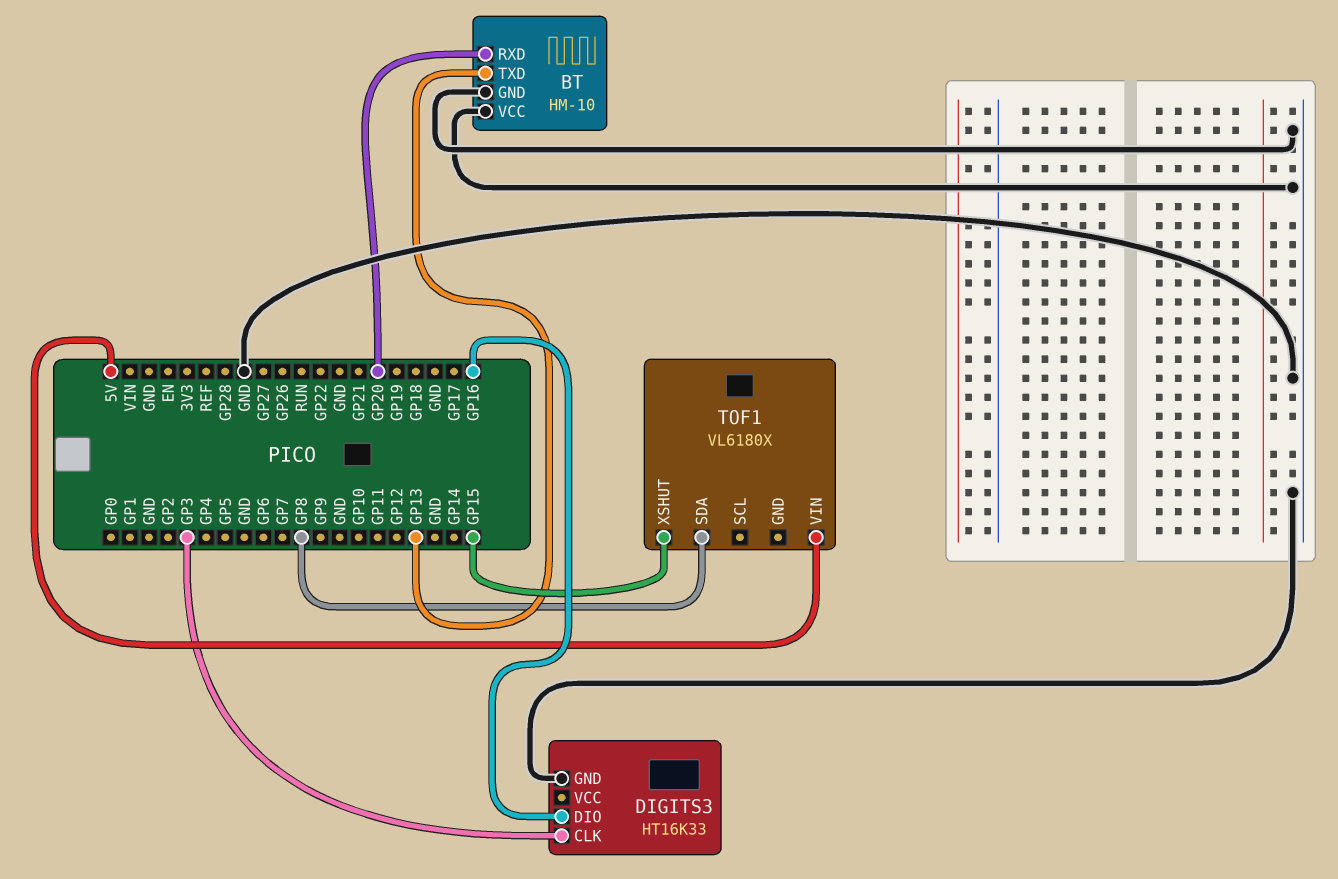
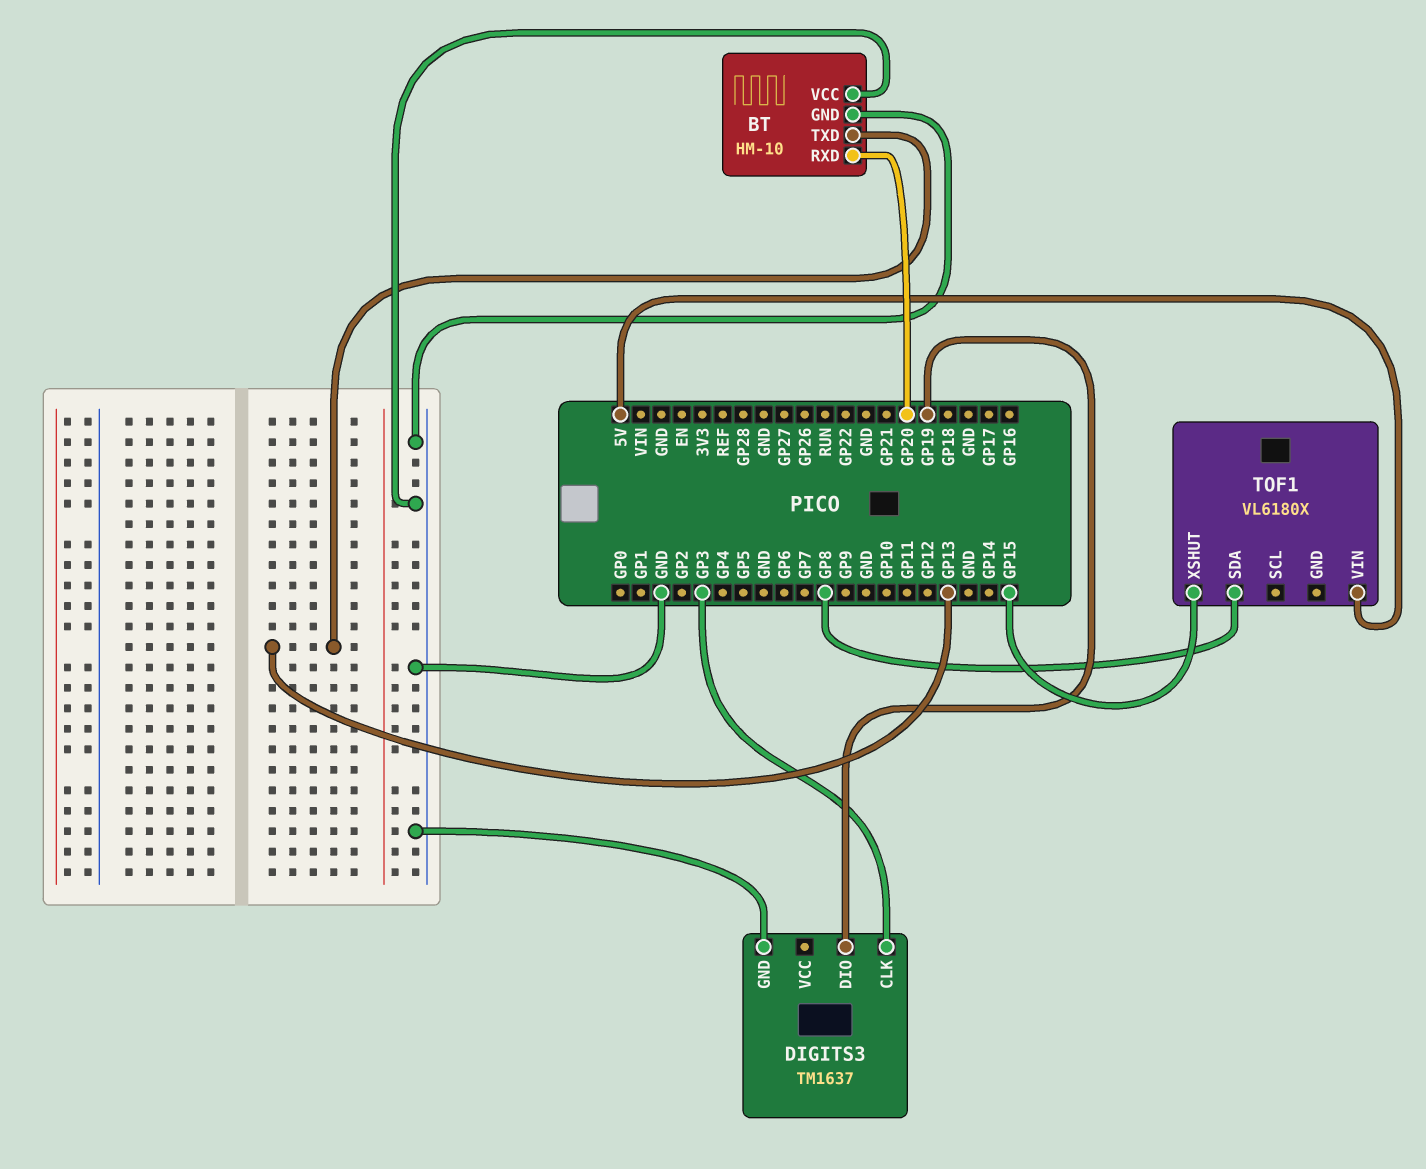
DIGITS3: HT16K33 -> TM1637
DIGITS3 pin DIO: GP16 -> GP19

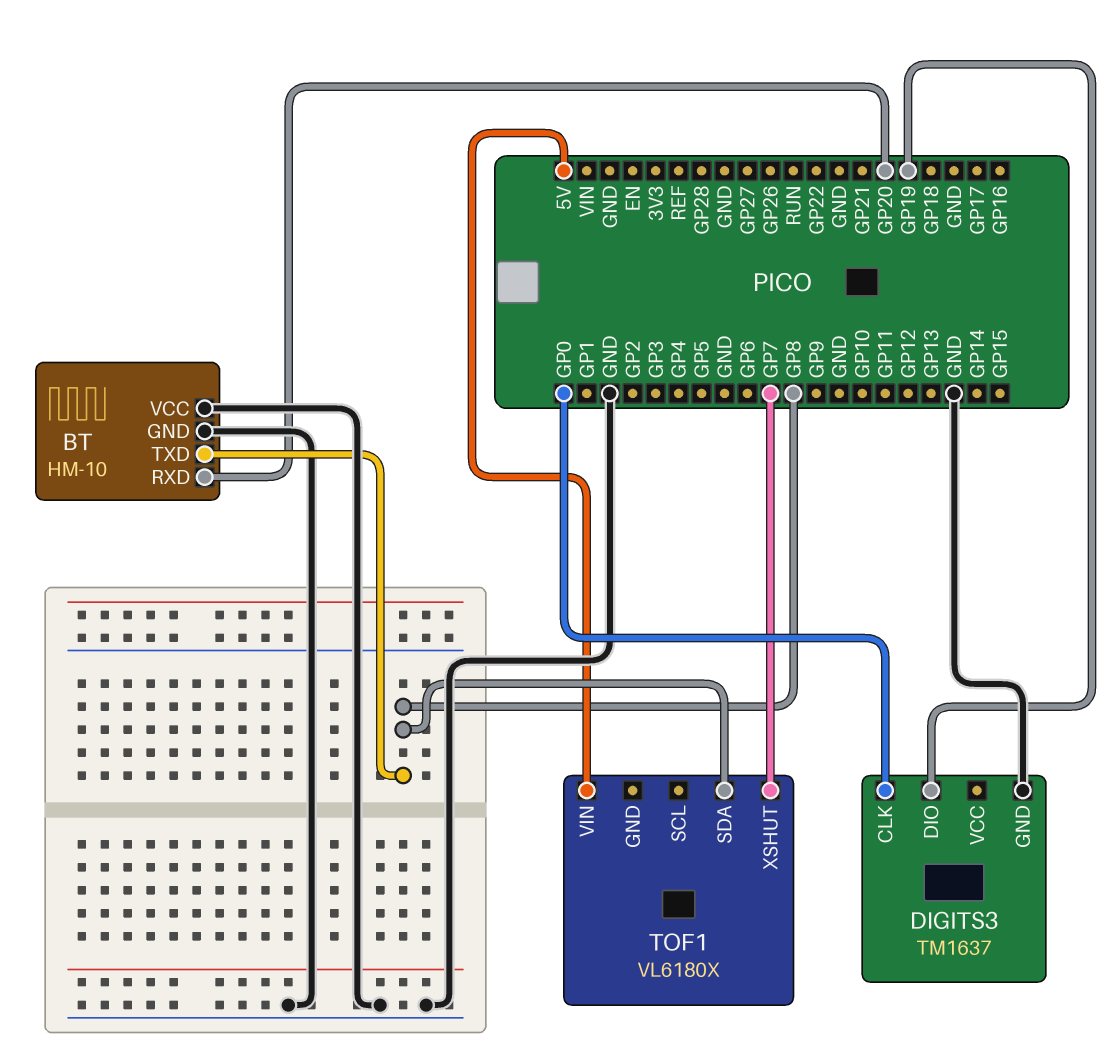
BT pin TXD: GP13 -> GP8
DIGITS3 pin CLK: GP3 -> GP0
TOF1 pin XSHUT: GP15 -> GP7

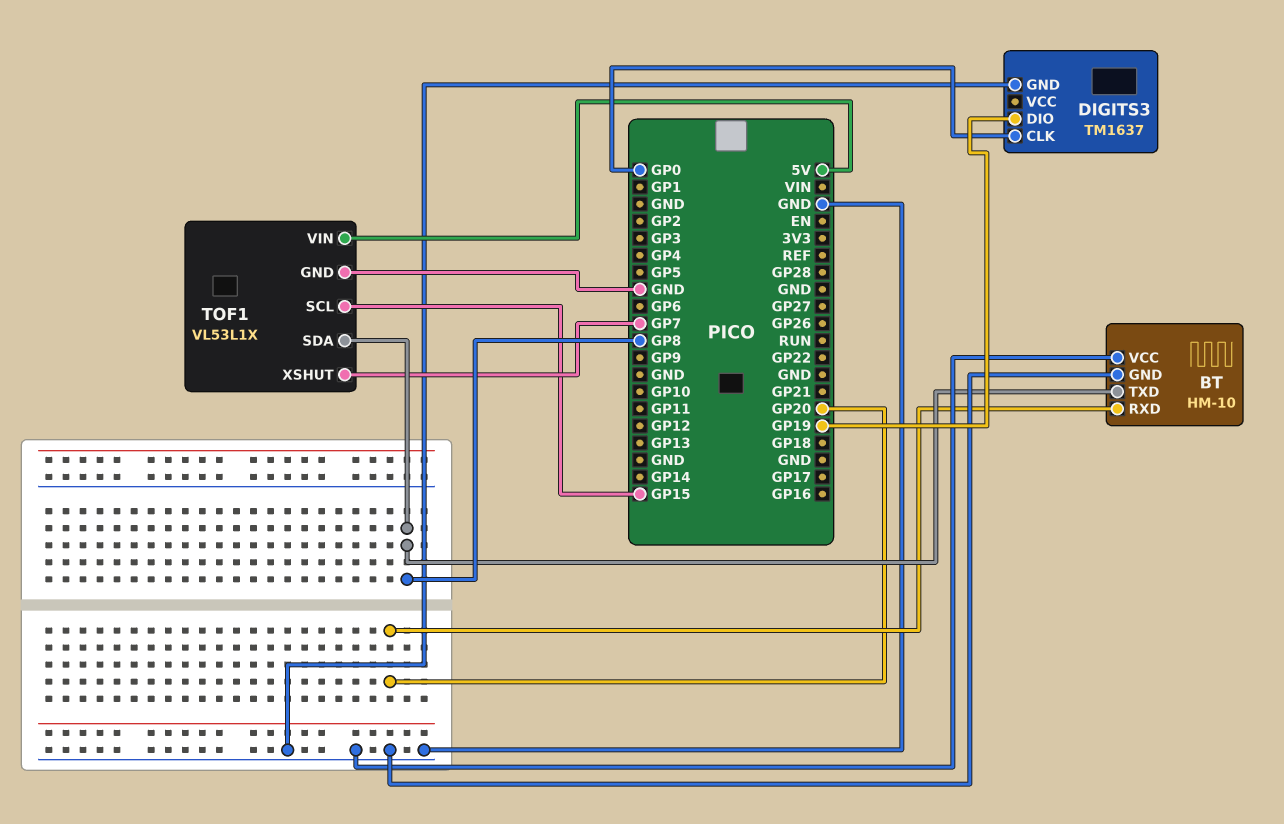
TOF1: VL6180X -> VL53L1X
TOF1 pin GND: none -> GND
TOF1 pin SCL: none -> GP15

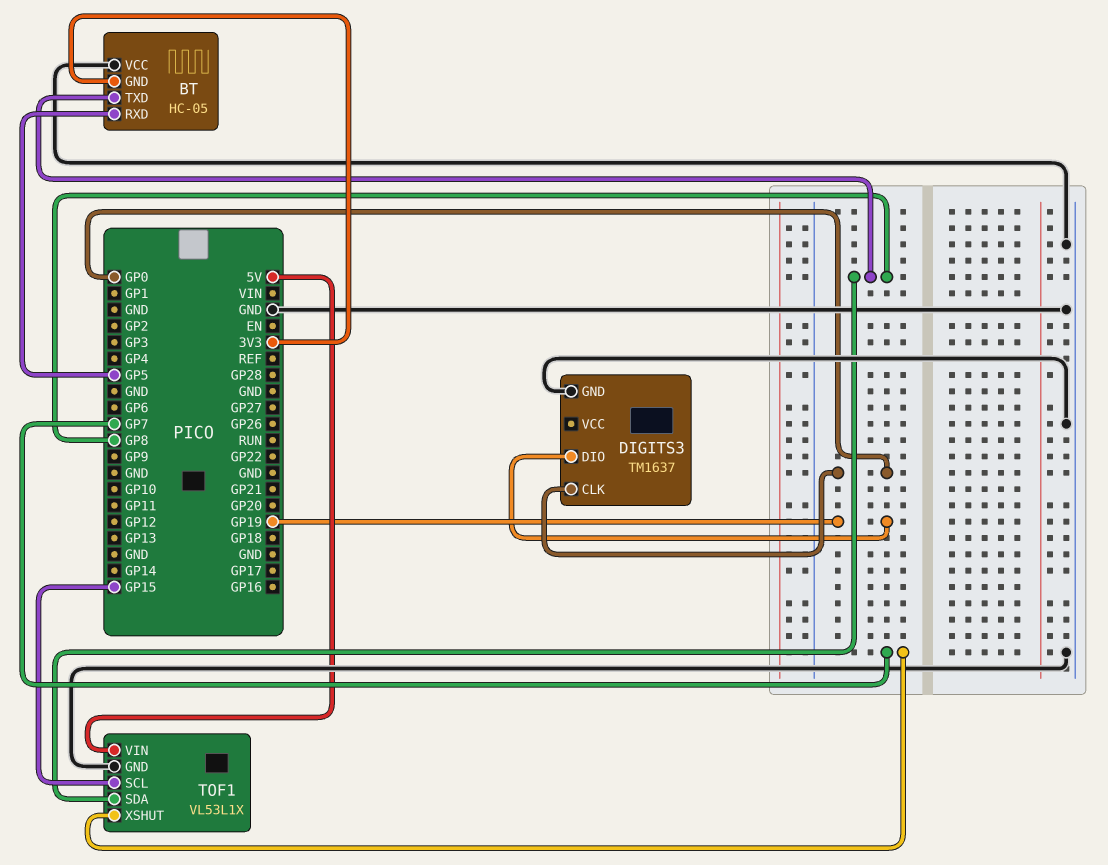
BT: HM-10 -> HC-05
BT pin GND: GND -> 3V3
BT pin RXD: GP20 -> GP5

